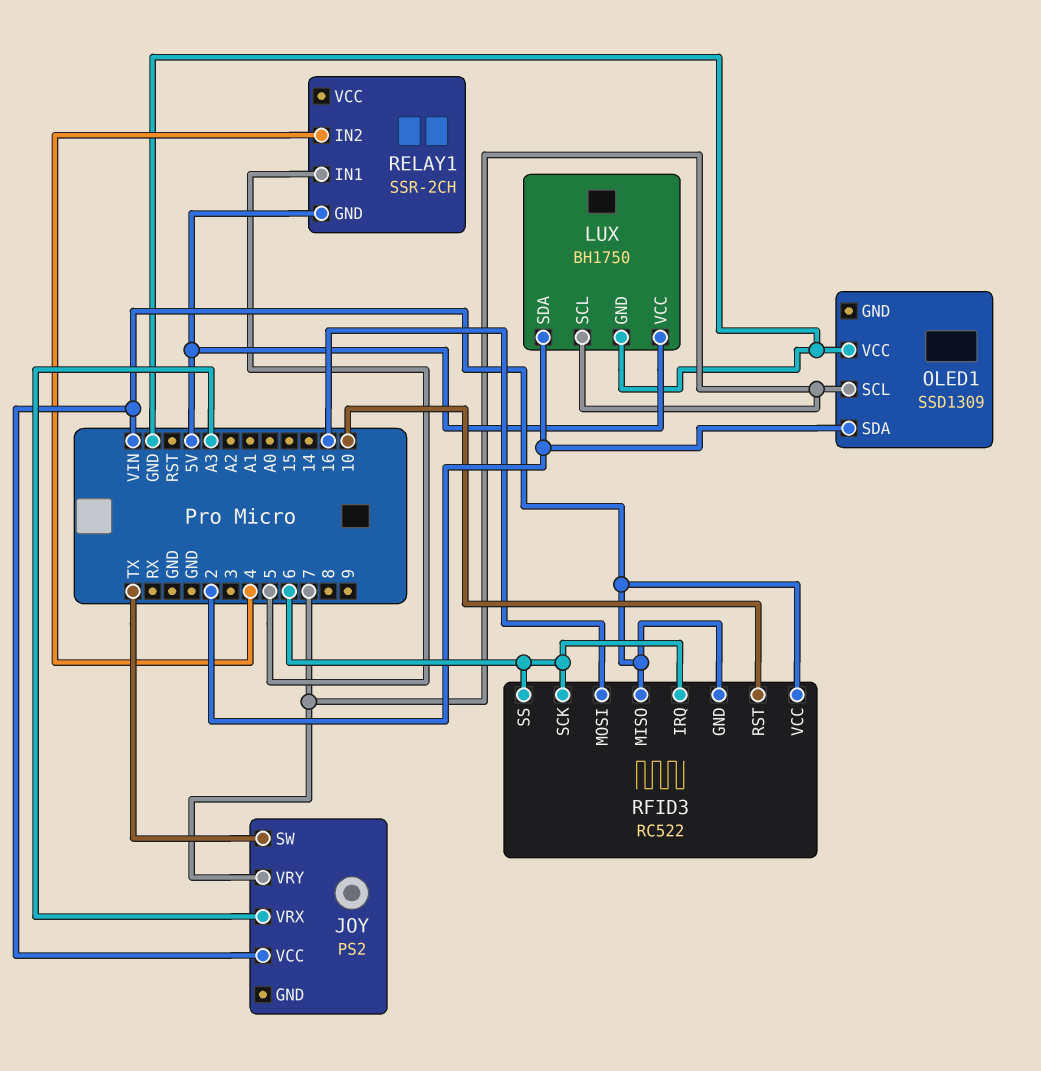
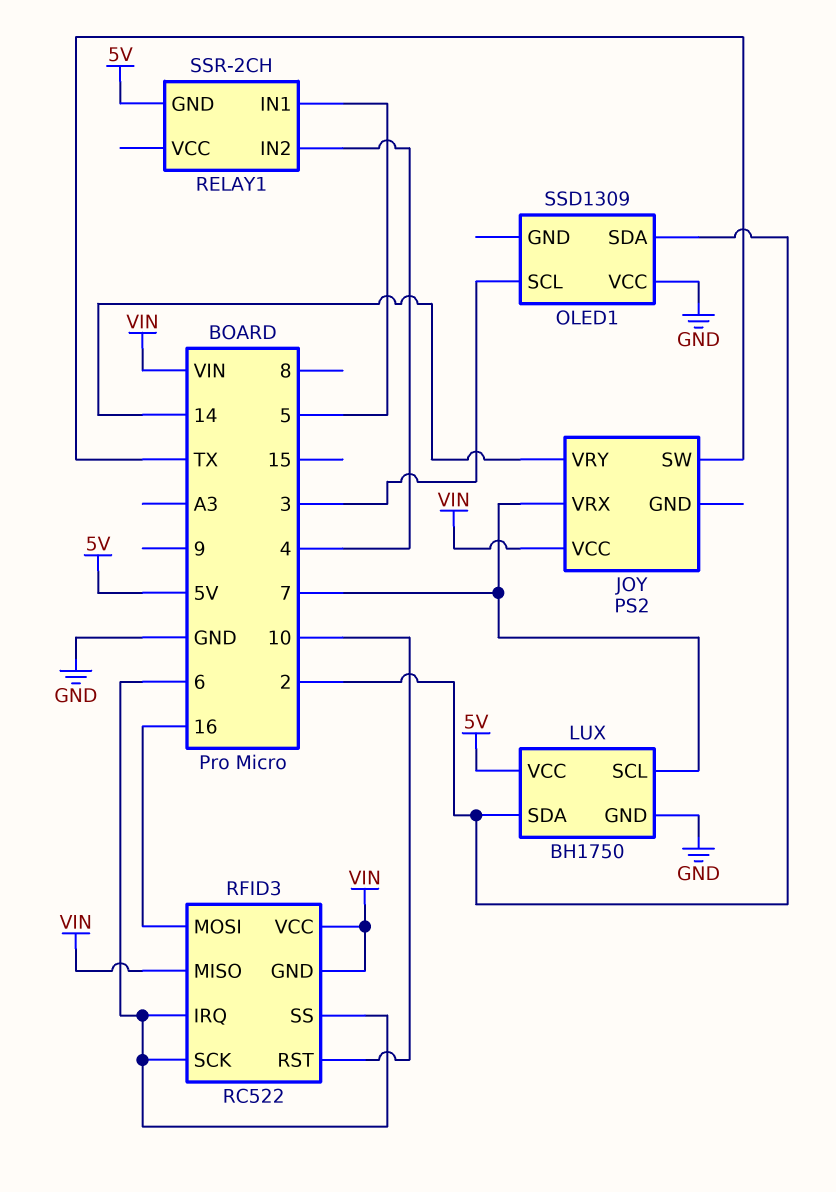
JOY pin VRX: A3 -> 7
JOY pin VRY: 7 -> 14
OLED1 pin SCL: 7 -> 3

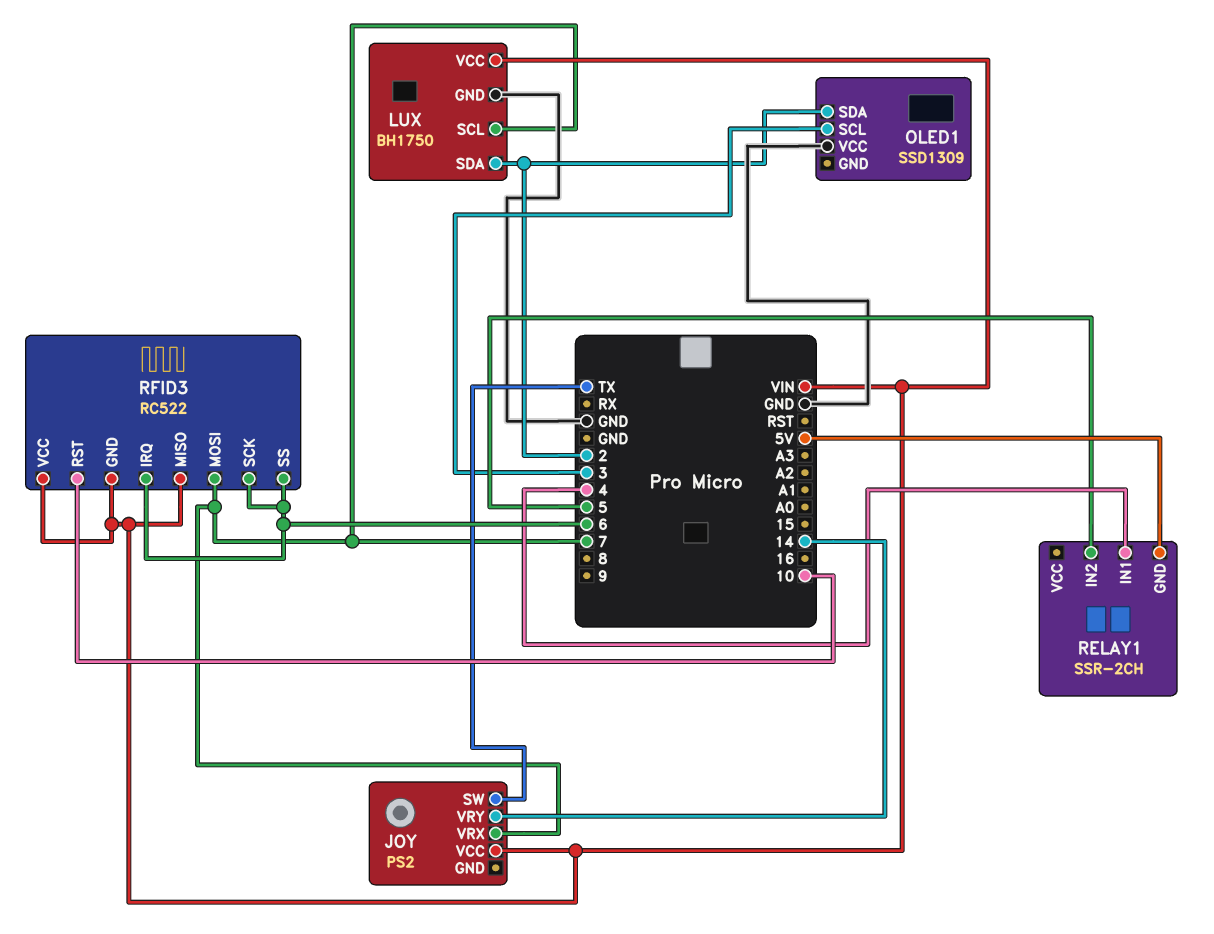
LUX pin VCC: 5V -> VIN
RELAY1 pin IN1: 5 -> 4
RELAY1 pin IN2: 4 -> 5
RFID3 pin MOSI: 16 -> 7

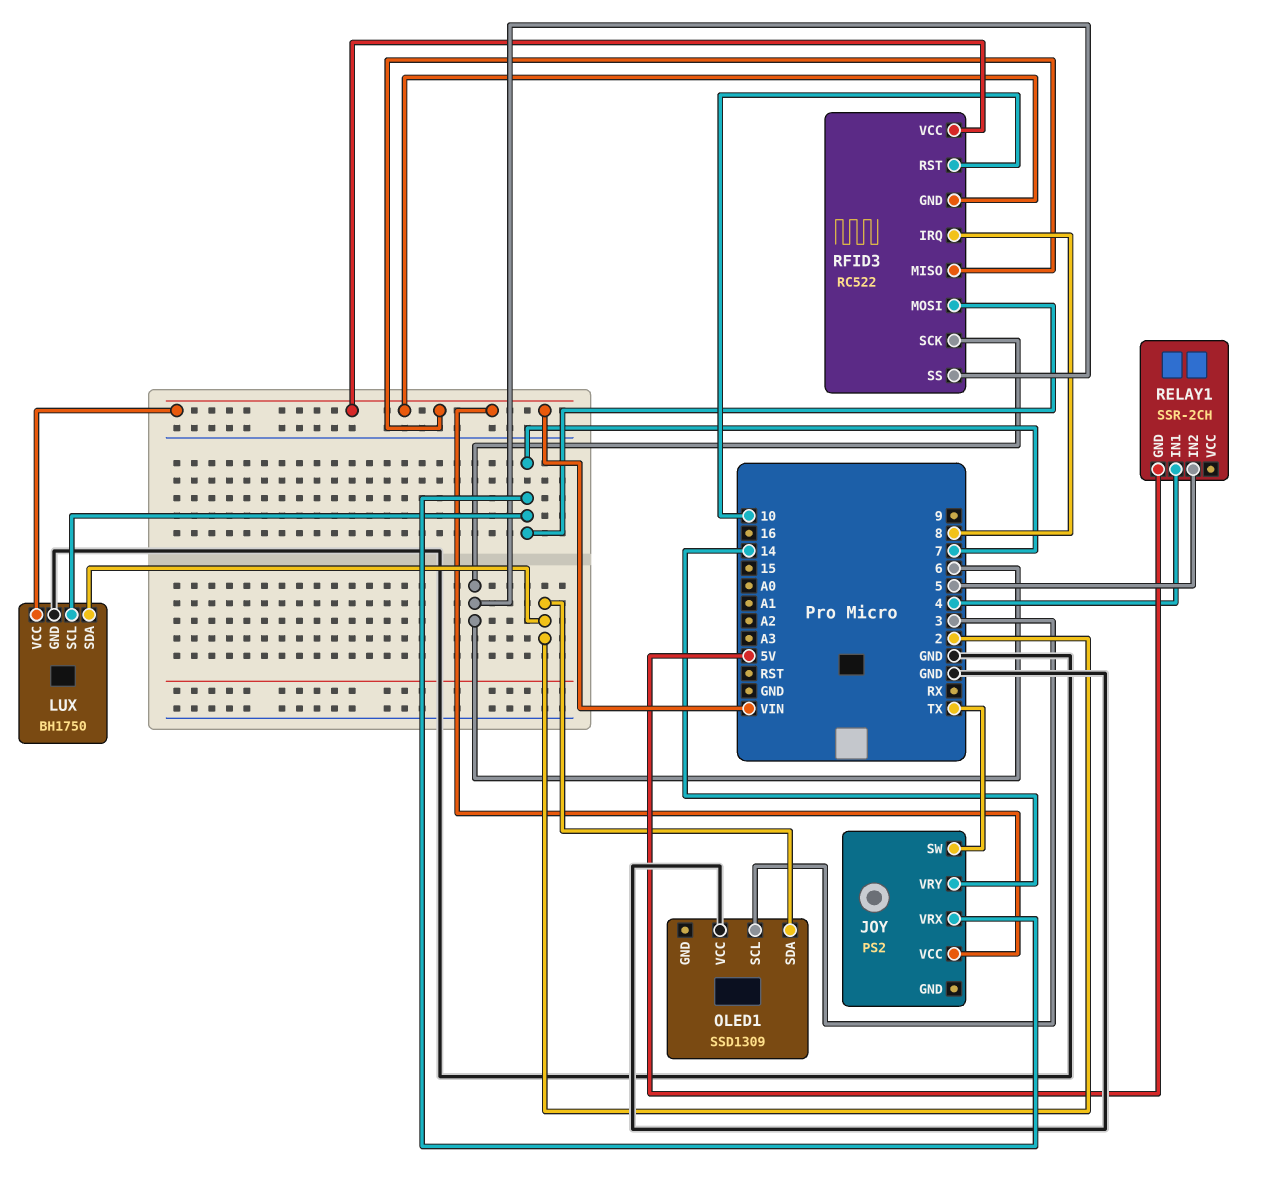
RFID3 pin IRQ: 6 -> 8

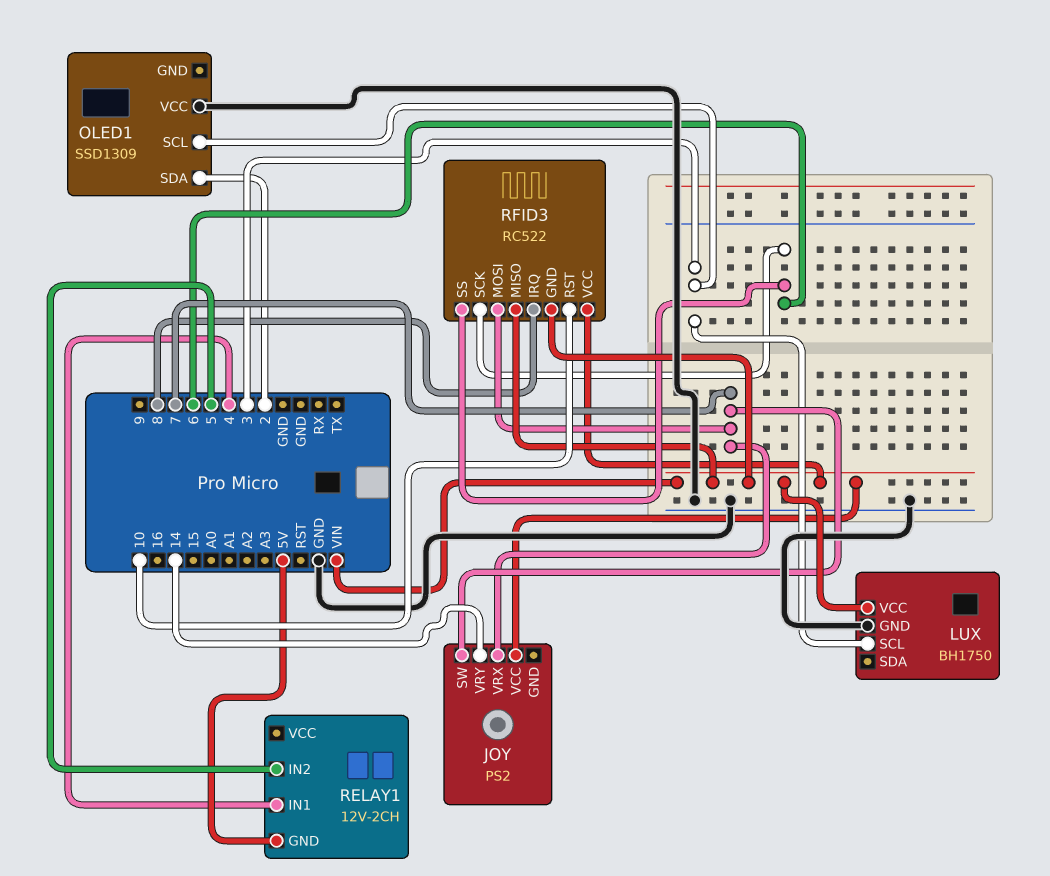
JOY pin SW: TX -> 7
LUX pin SCL: 7 -> 3
LUX pin SDA: 2 -> none
RELAY1: SSR-2CH -> 12V-2CH

